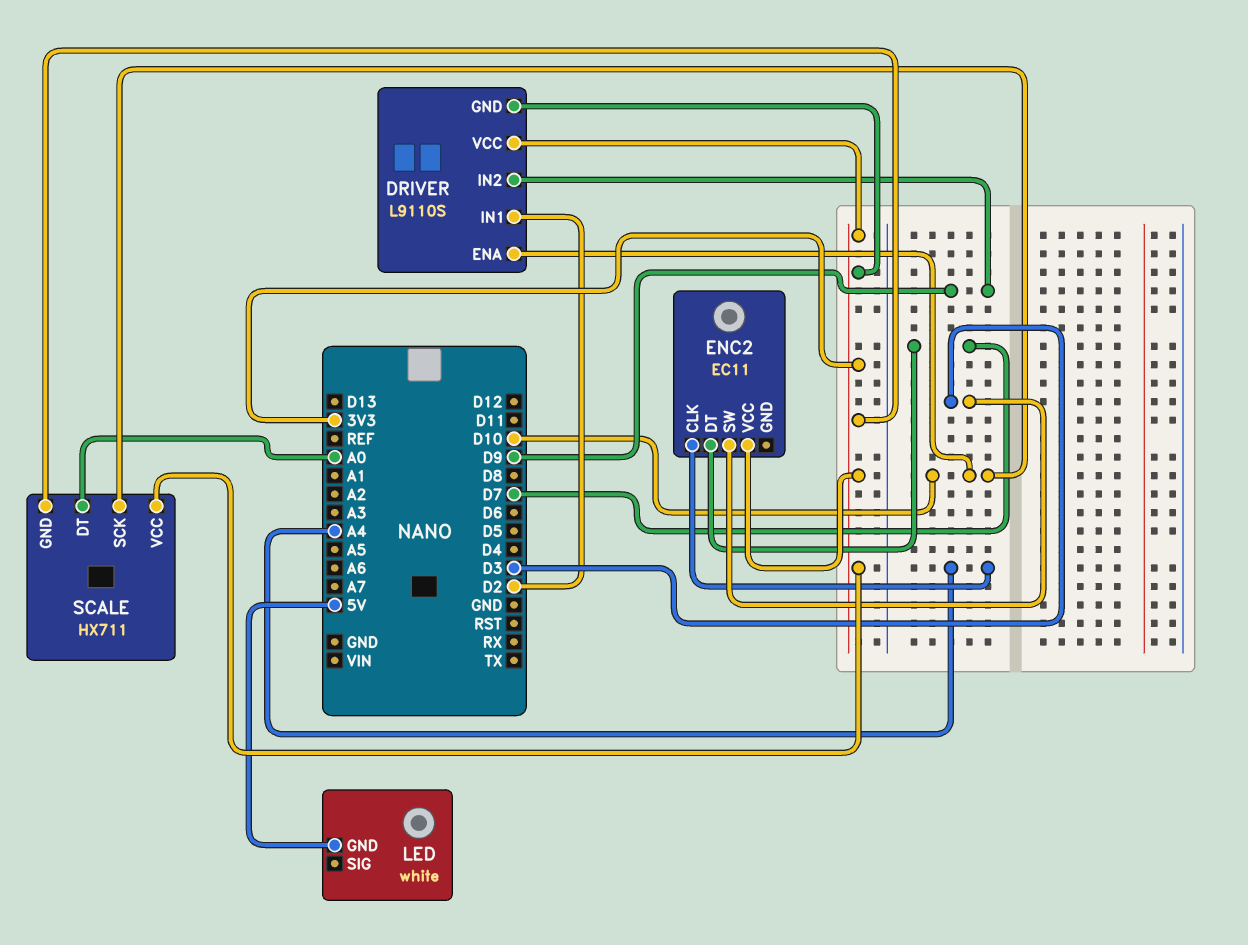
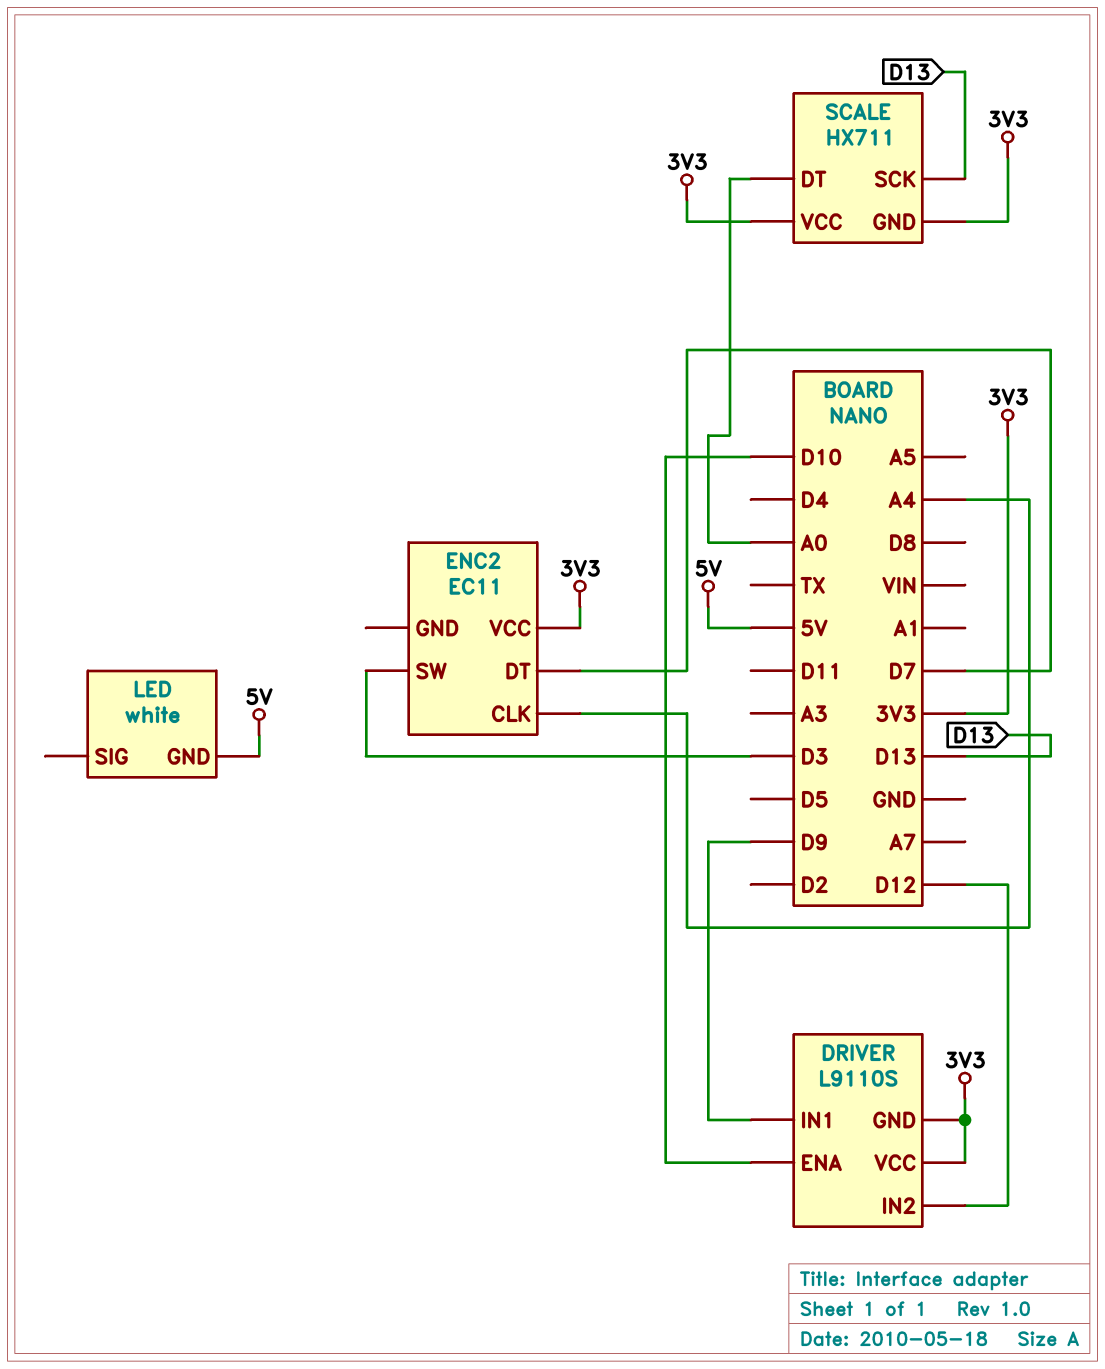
DRIVER pin IN1: D2 -> D9
DRIVER pin IN2: D9 -> D12
SCALE pin SCK: D10 -> D13

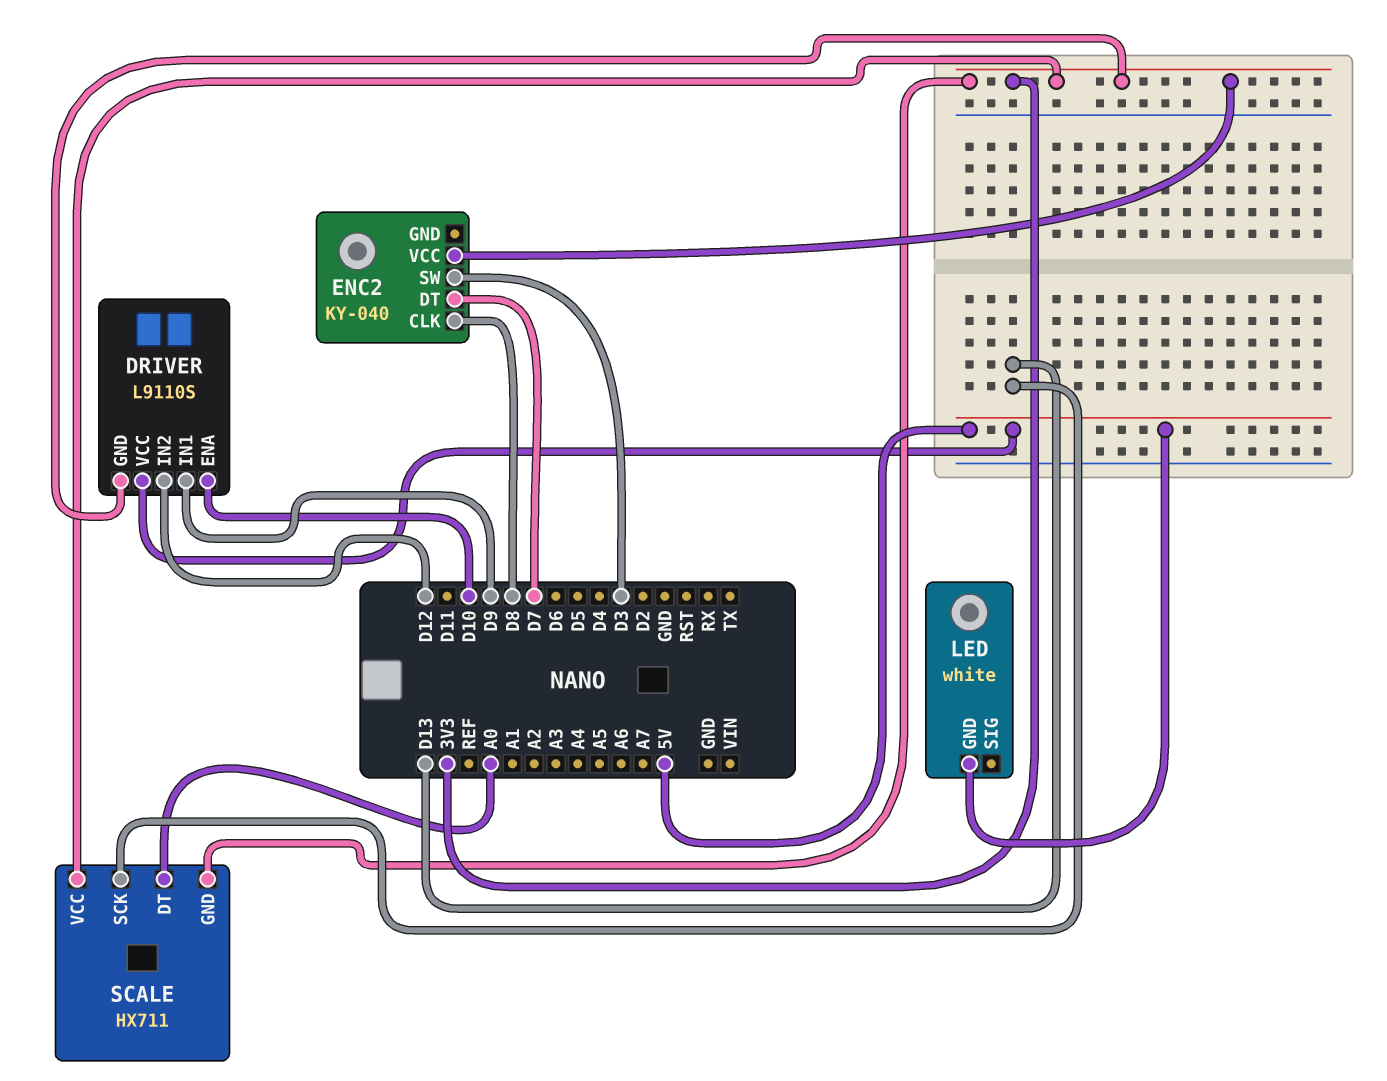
DRIVER pin VCC: 3V3 -> 5V
ENC2: EC11 -> KY-040
ENC2 pin CLK: A4 -> D8

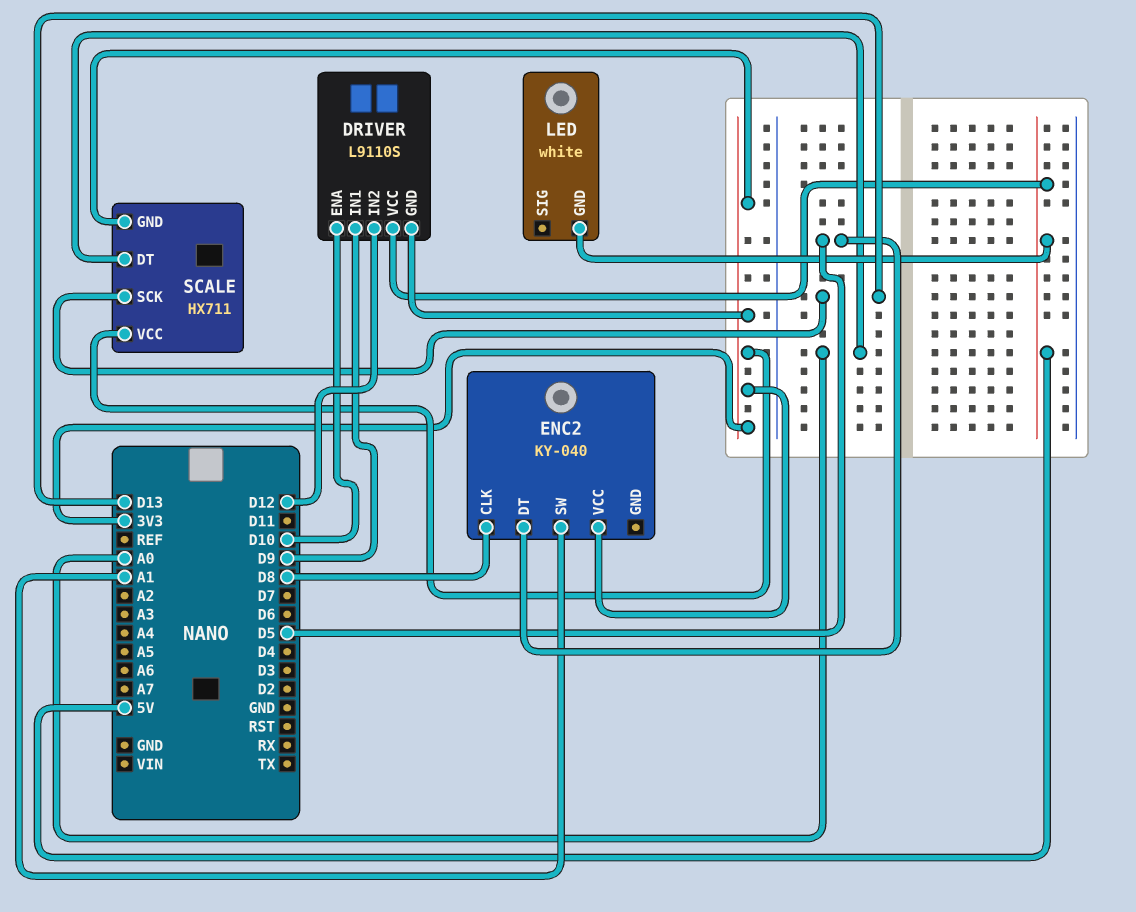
ENC2 pin DT: D7 -> D5
ENC2 pin SW: D3 -> A1

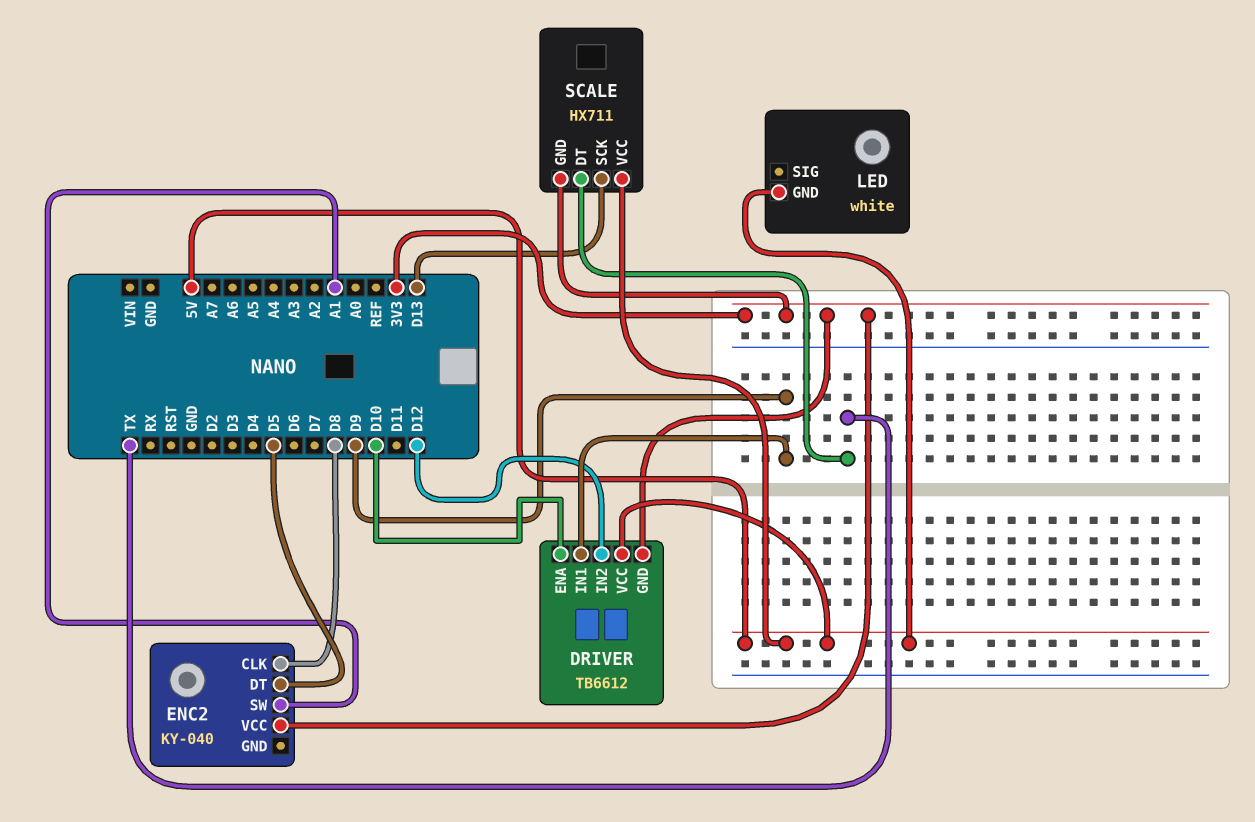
DRIVER: L9110S -> TB6612
SCALE pin DT: A0 -> TX
SCALE pin VCC: 3V3 -> 5V

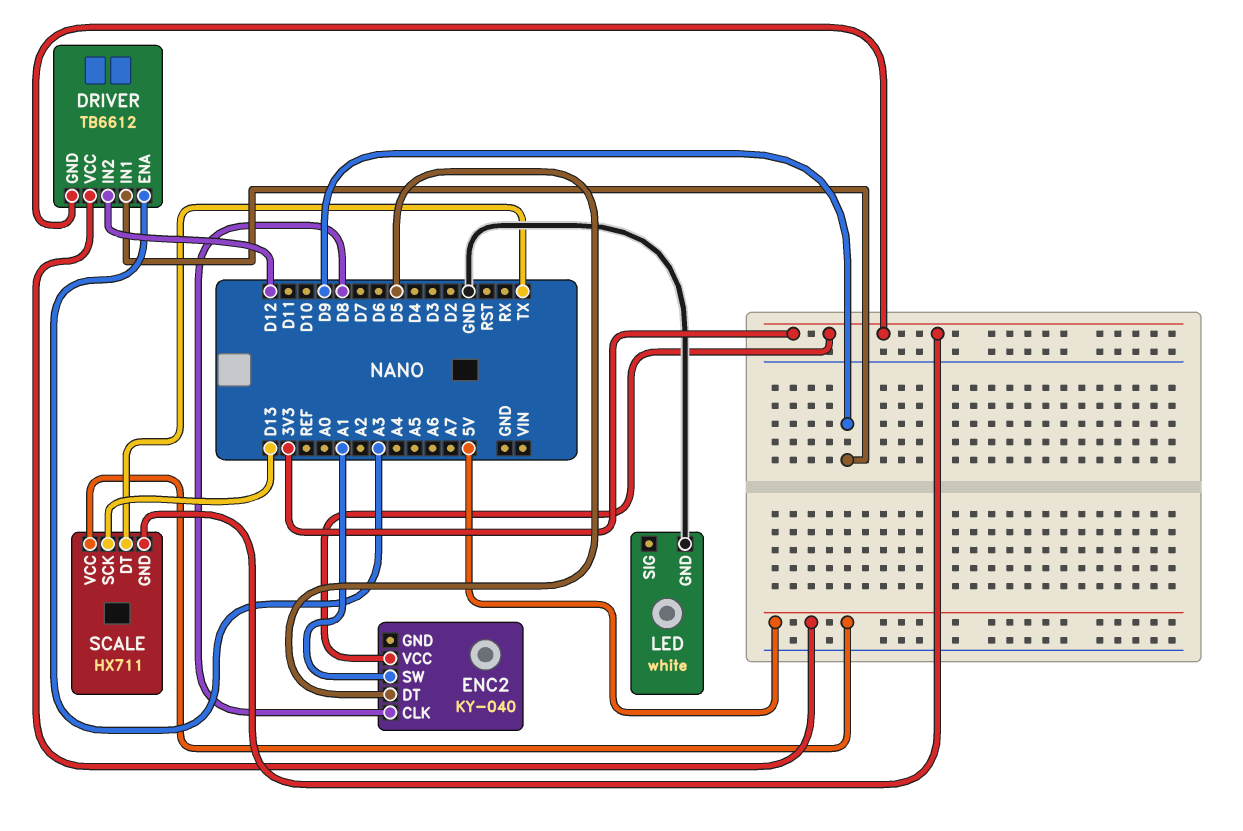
DRIVER pin ENA: D10 -> A3
LED pin GND: 5V -> GND

